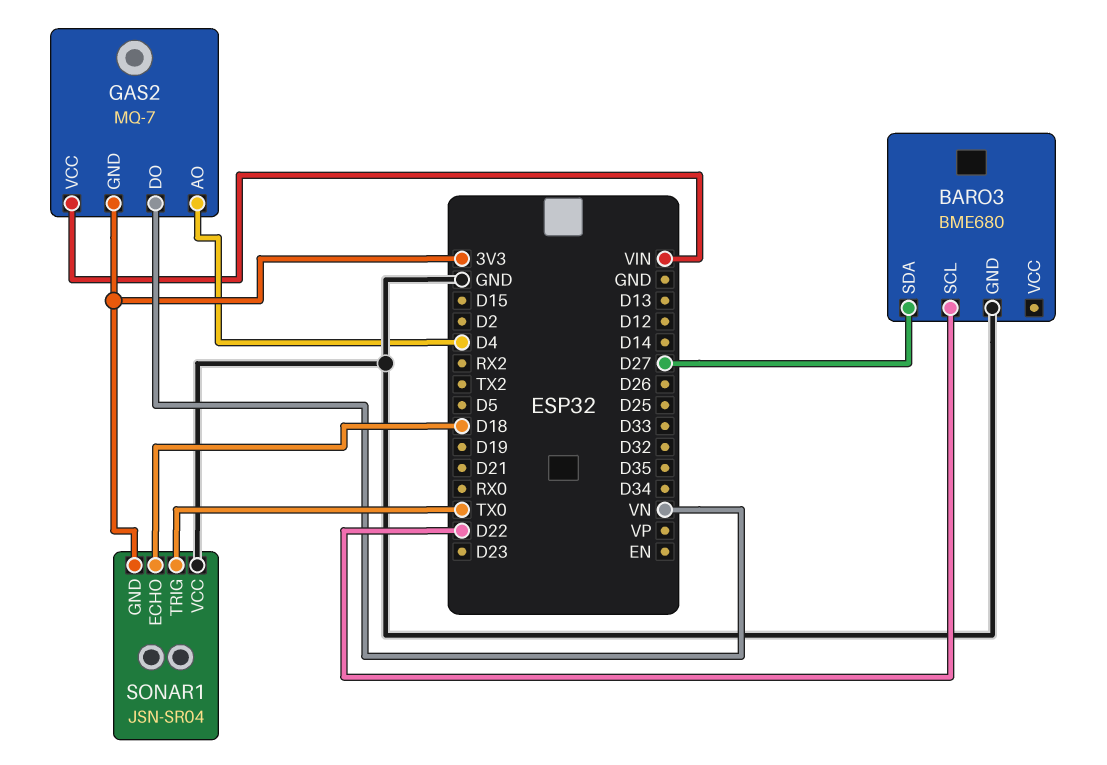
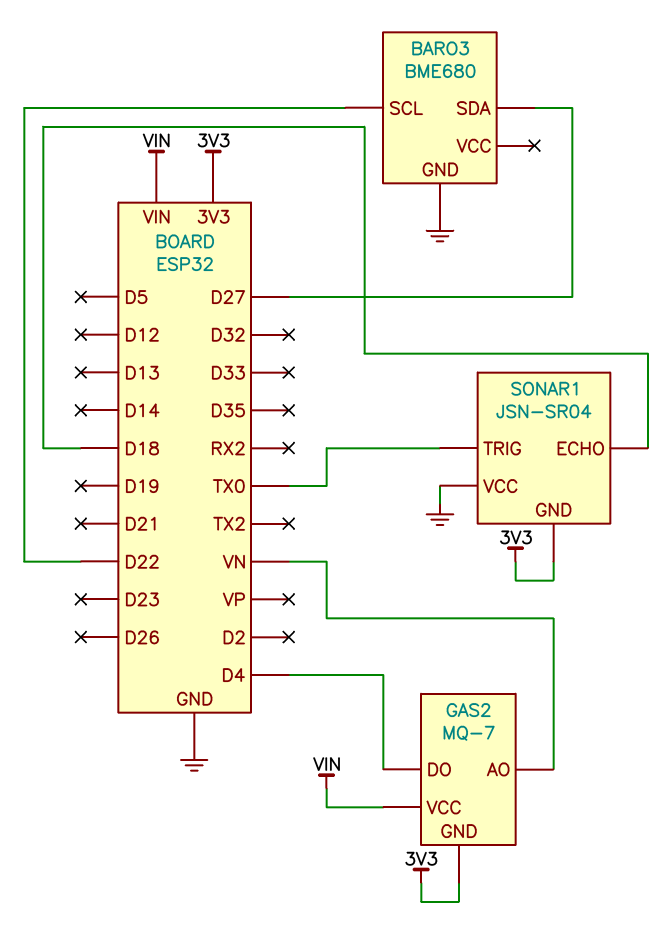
GAS2 pin AO: D4 -> VN
GAS2 pin DO: VN -> D4

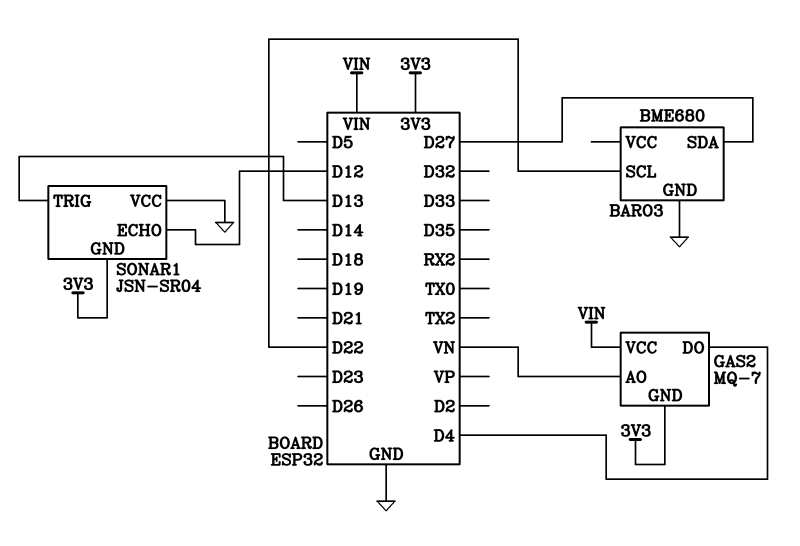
SONAR1 pin ECHO: D18 -> D12
SONAR1 pin TRIG: TX0 -> D13

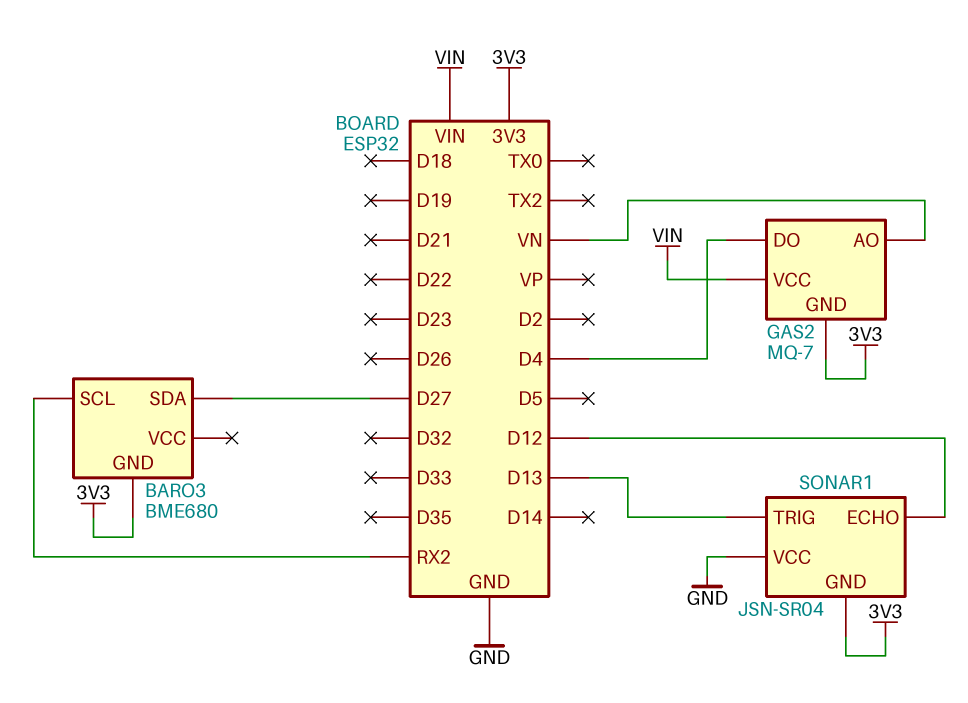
BARO3 pin GND: GND -> 3V3
BARO3 pin SCL: D22 -> RX2

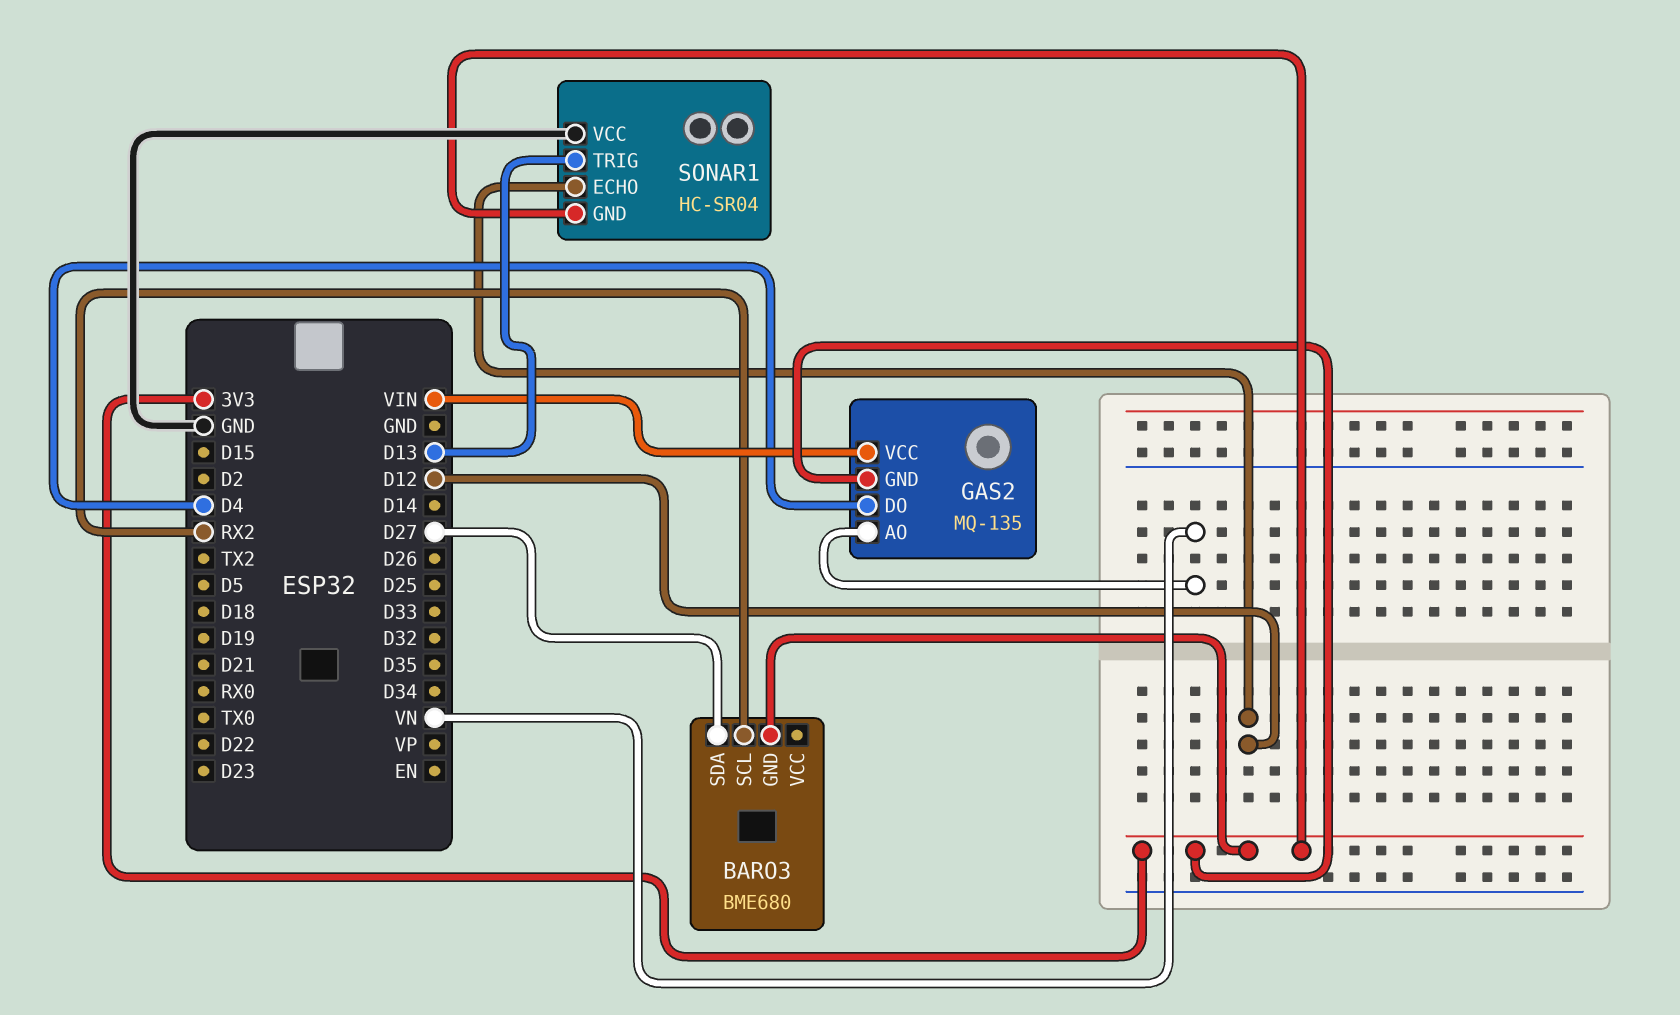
GAS2: MQ-7 -> MQ-135
SONAR1: JSN-SR04 -> HC-SR04

